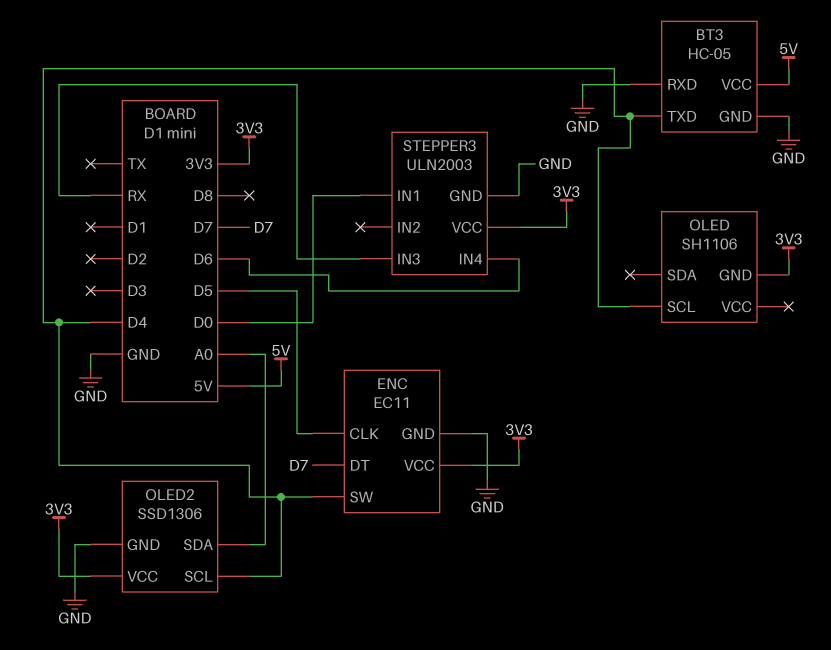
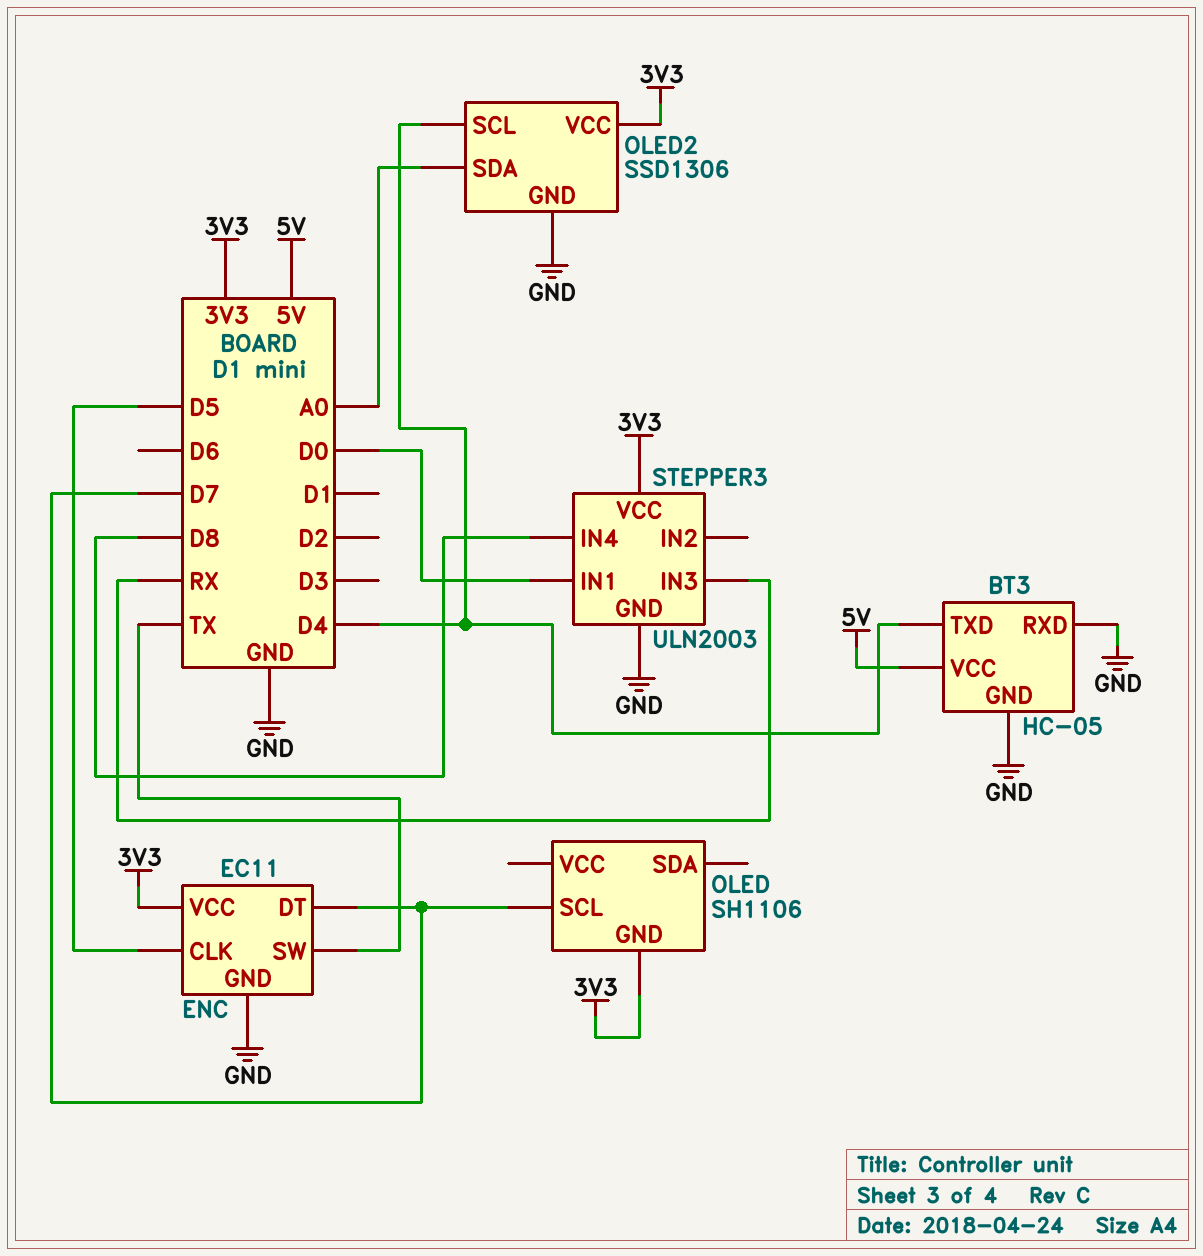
ENC pin SW: D4 -> TX
OLED pin SCL: D4 -> D7
STEPPER3 pin IN4: D6 -> D8

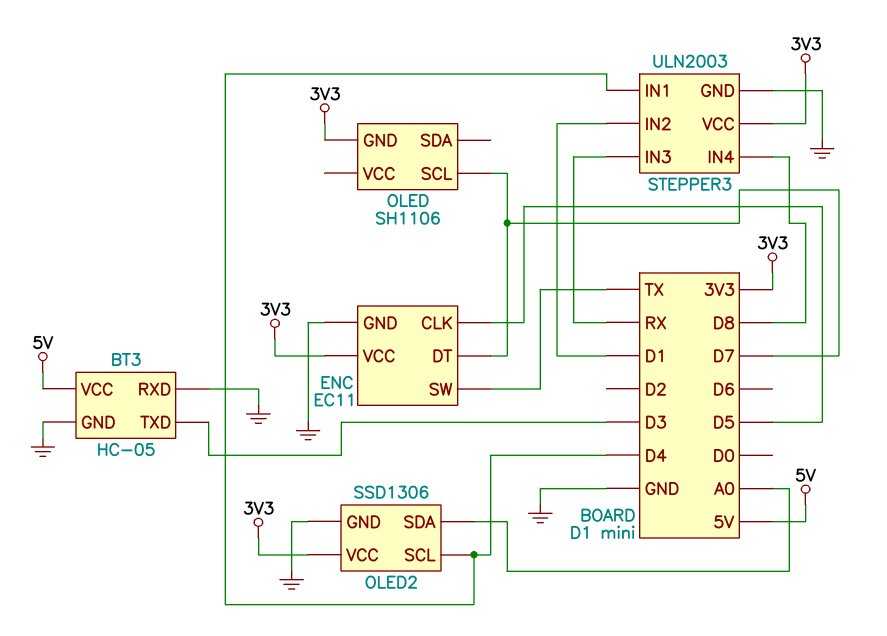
BT3 pin TXD: D4 -> D3
STEPPER3 pin IN1: D0 -> D4
STEPPER3 pin IN2: none -> D1

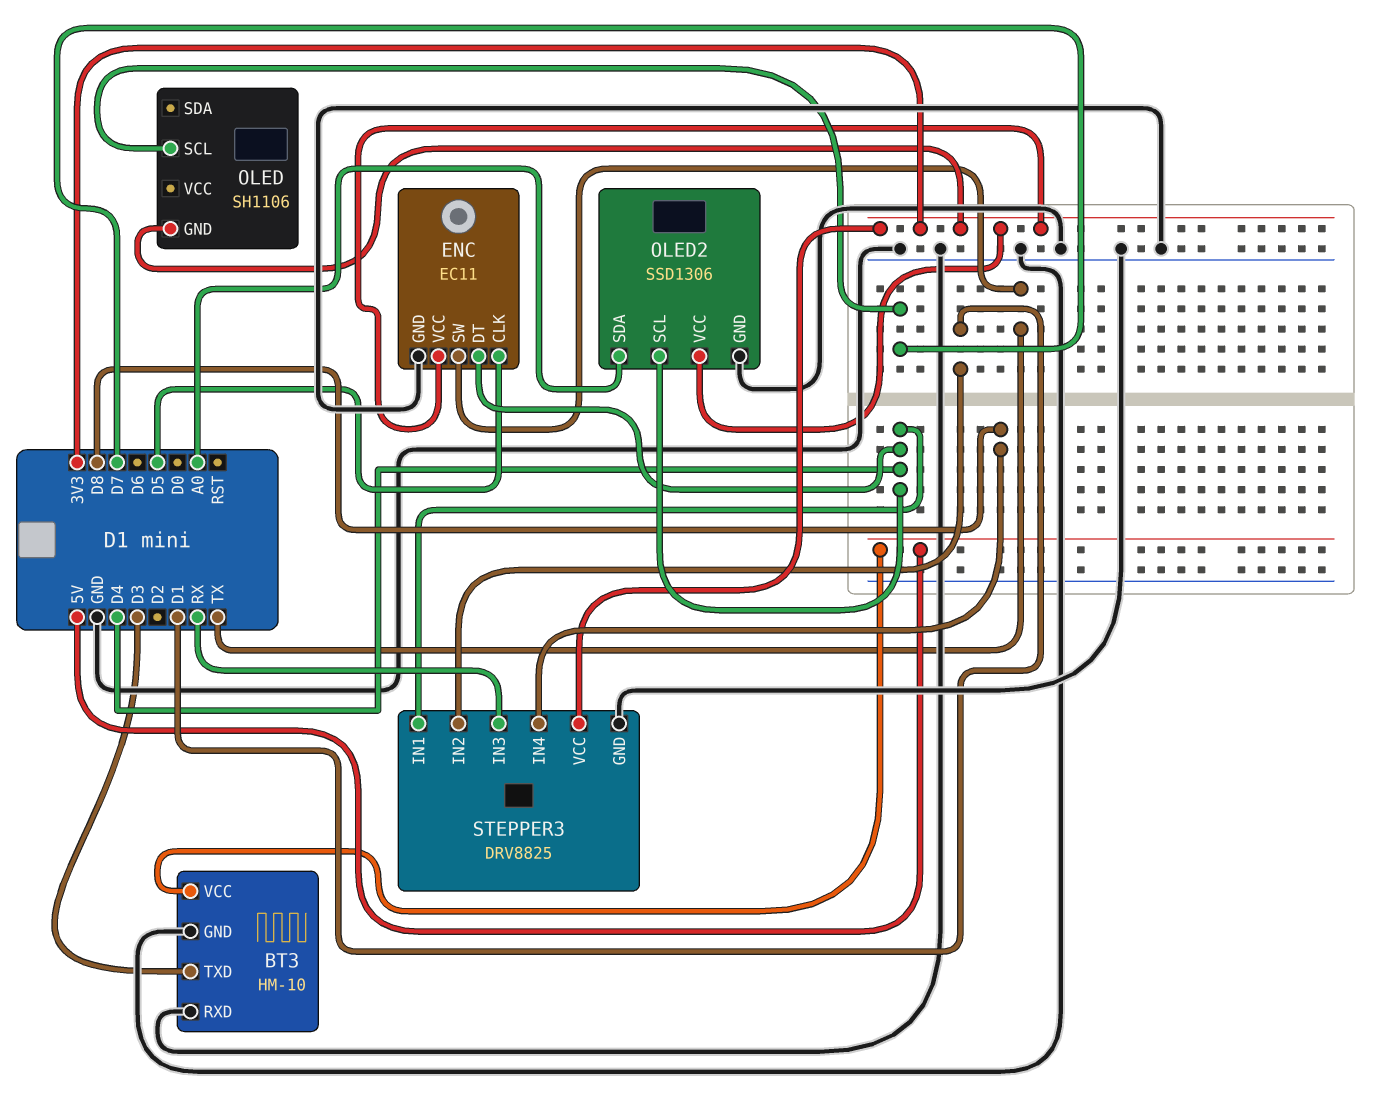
BT3: HC-05 -> HM-10
ENC pin DT: D7 -> D4
STEPPER3: ULN2003 -> DRV8825

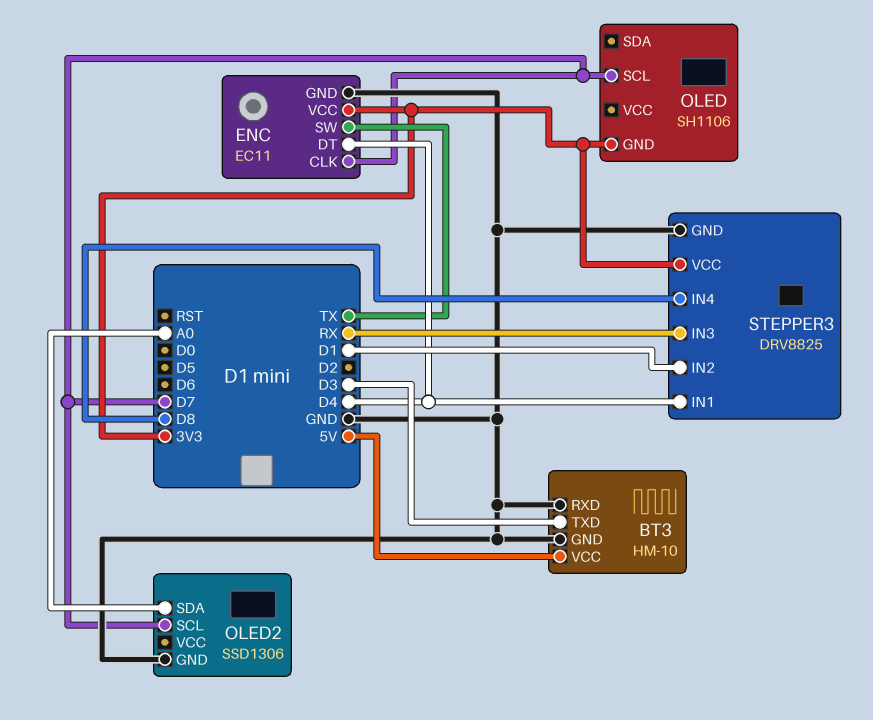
ENC pin CLK: D5 -> D7
OLED2 pin SCL: D4 -> D7
OLED2 pin VCC: 3V3 -> none

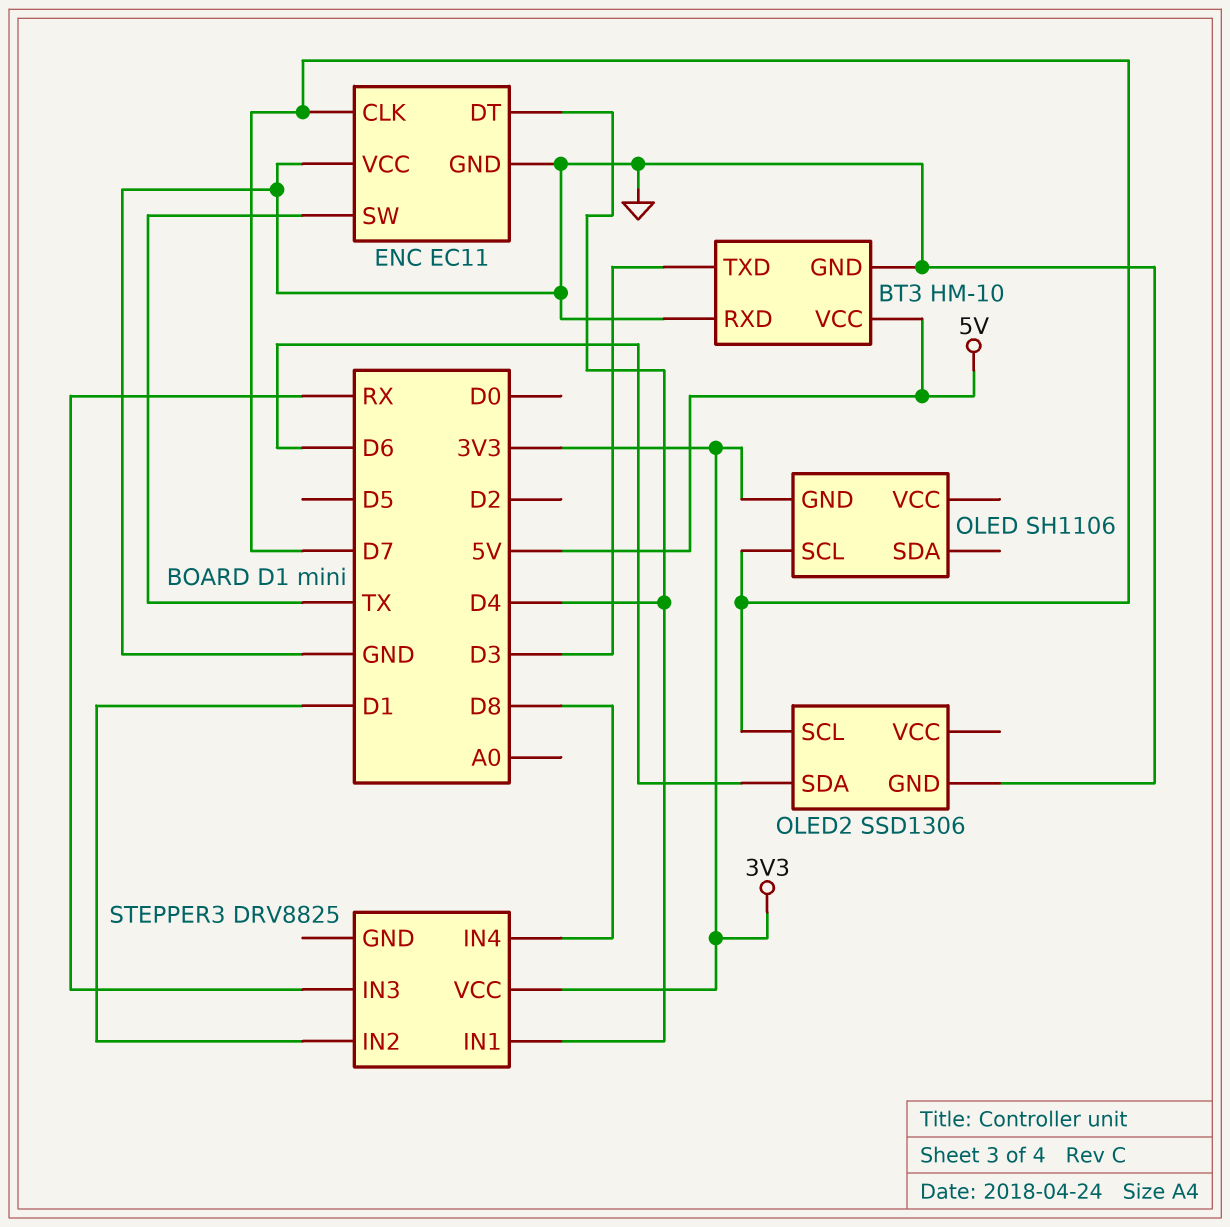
ENC pin VCC: 3V3 -> GND
OLED2 pin SDA: A0 -> D6
STEPPER3 pin GND: GND -> none

